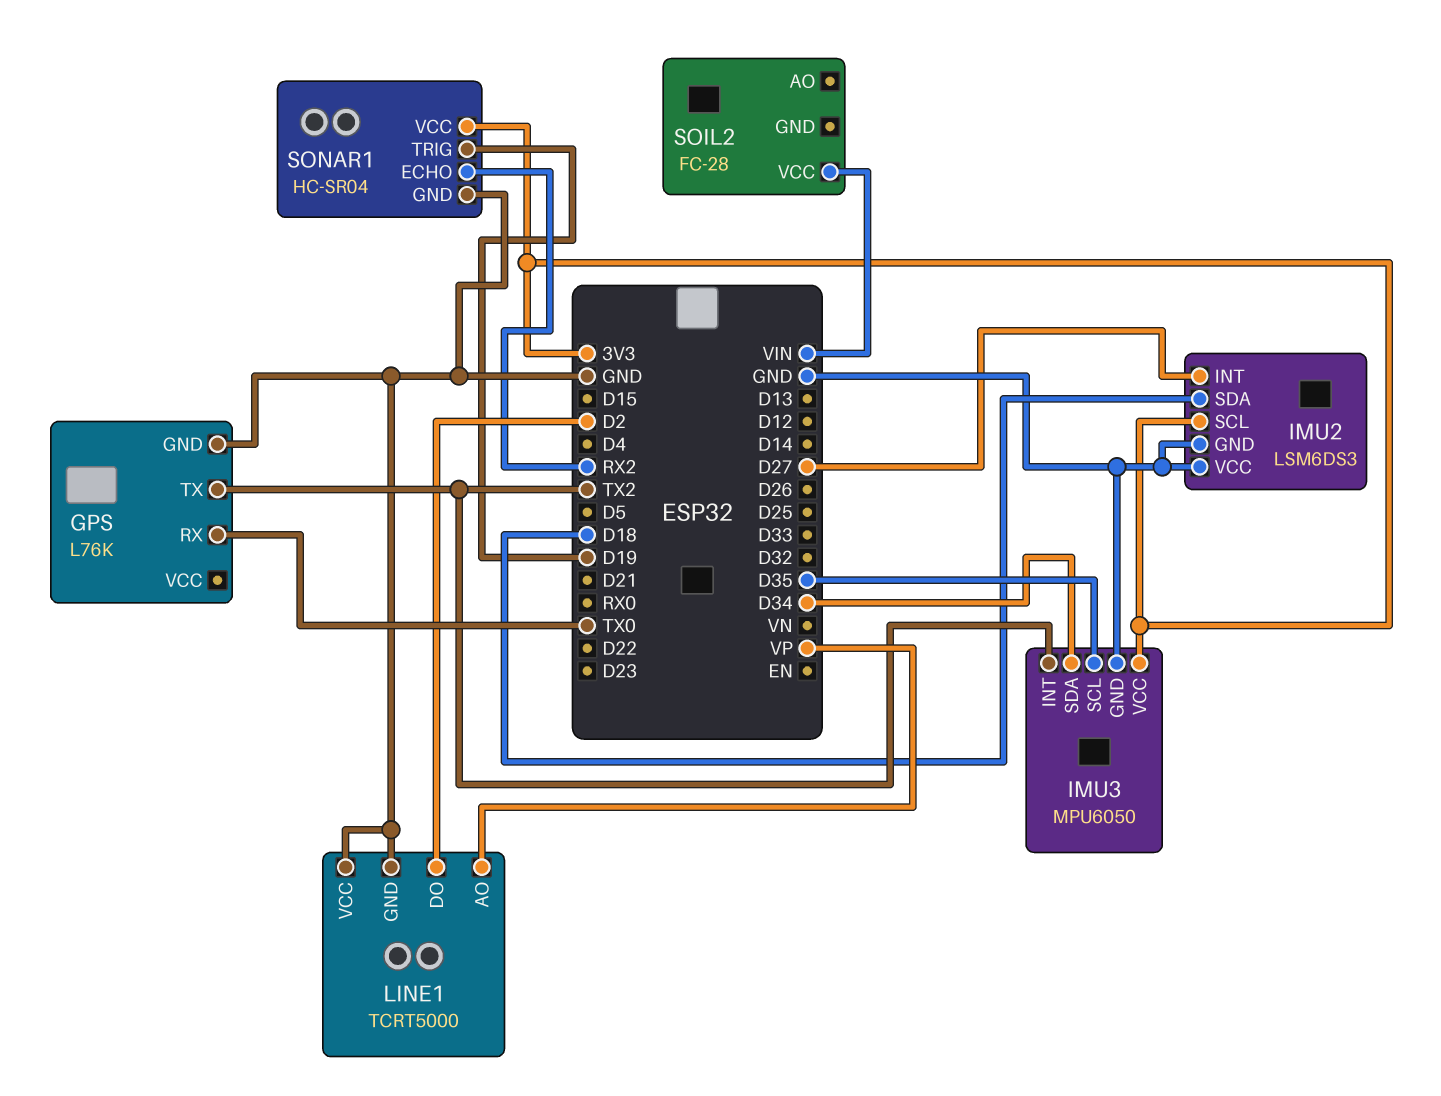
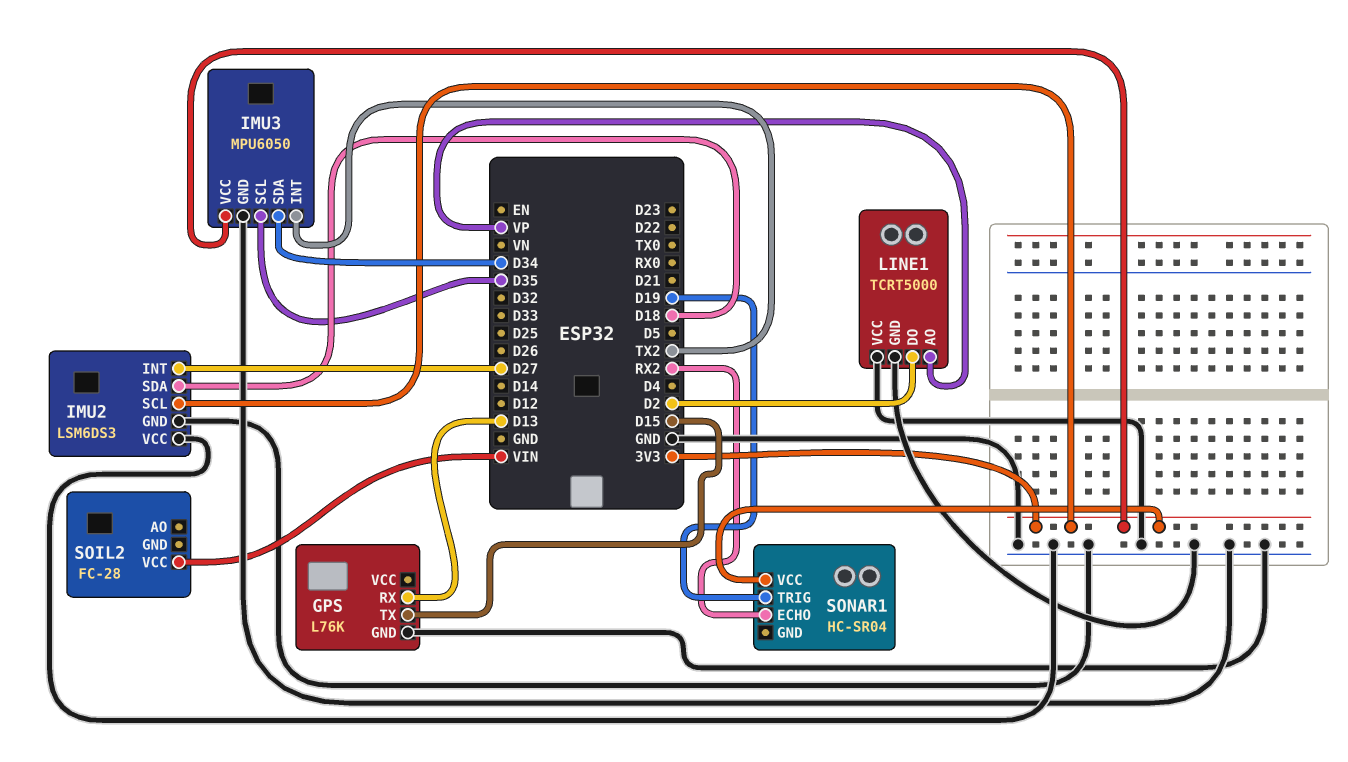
GPS pin RX: TX0 -> D13
GPS pin TX: TX2 -> D15
SONAR1 pin GND: GND -> none

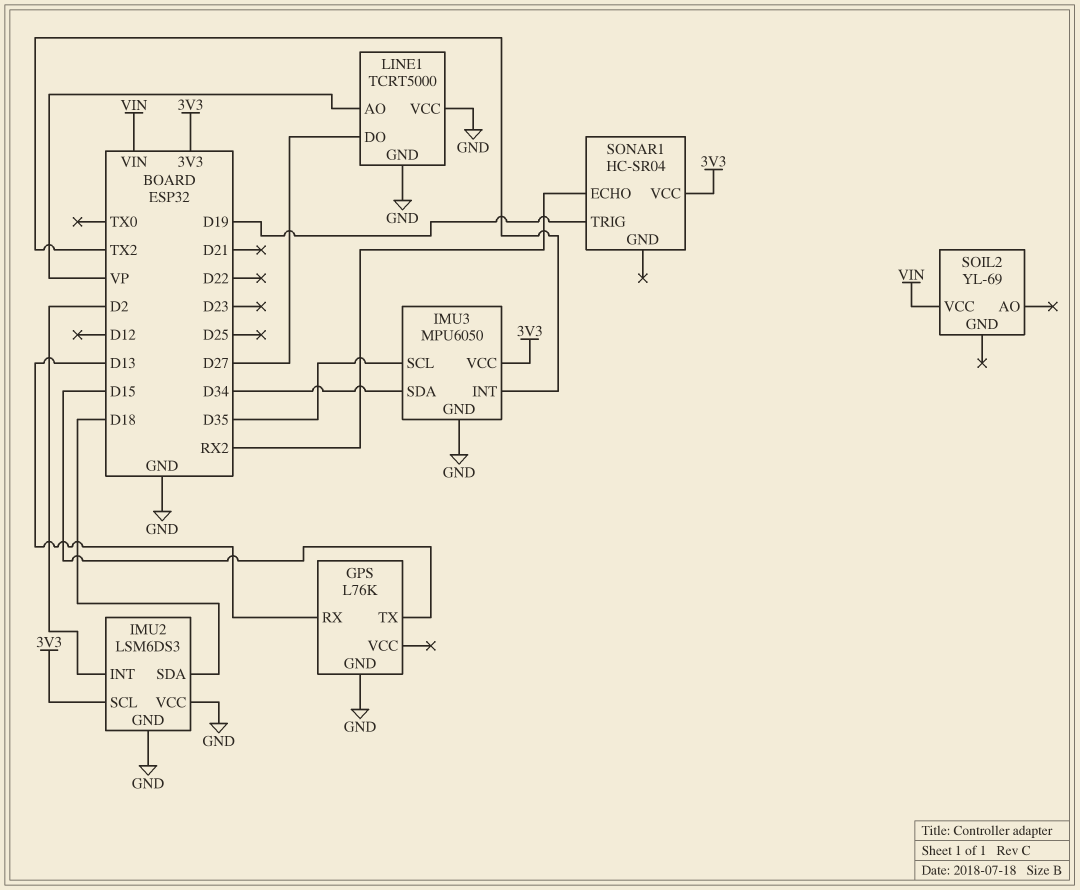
IMU2 pin INT: D27 -> D2
LINE1 pin DO: D2 -> D27
SOIL2: FC-28 -> YL-69

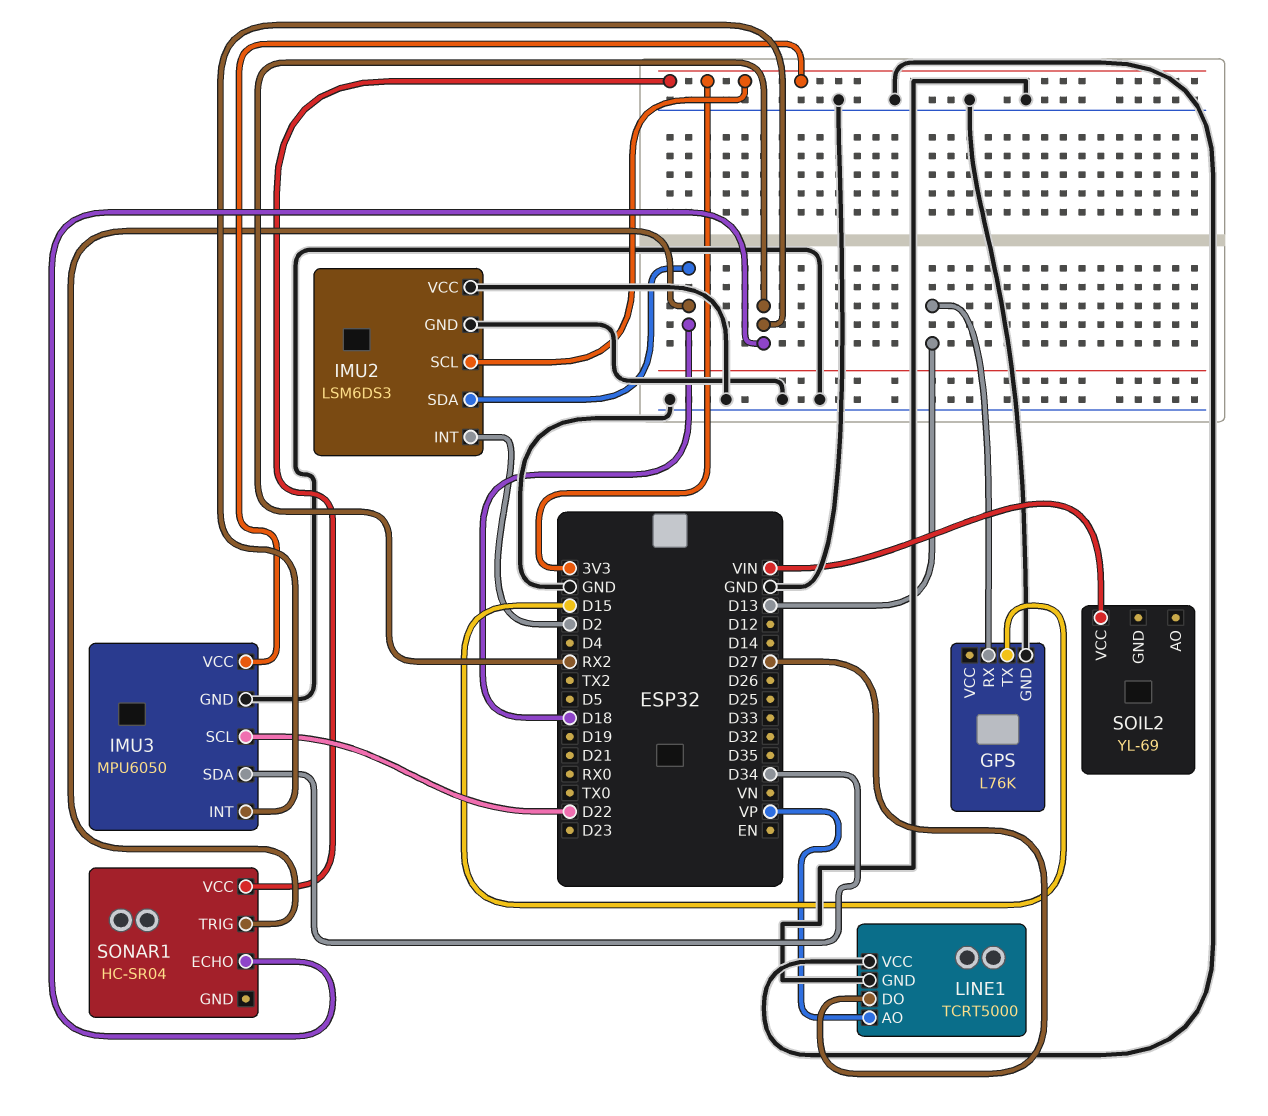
IMU3 pin INT: TX2 -> RX2
IMU3 pin SCL: D35 -> D22
SONAR1 pin TRIG: D19 -> D18

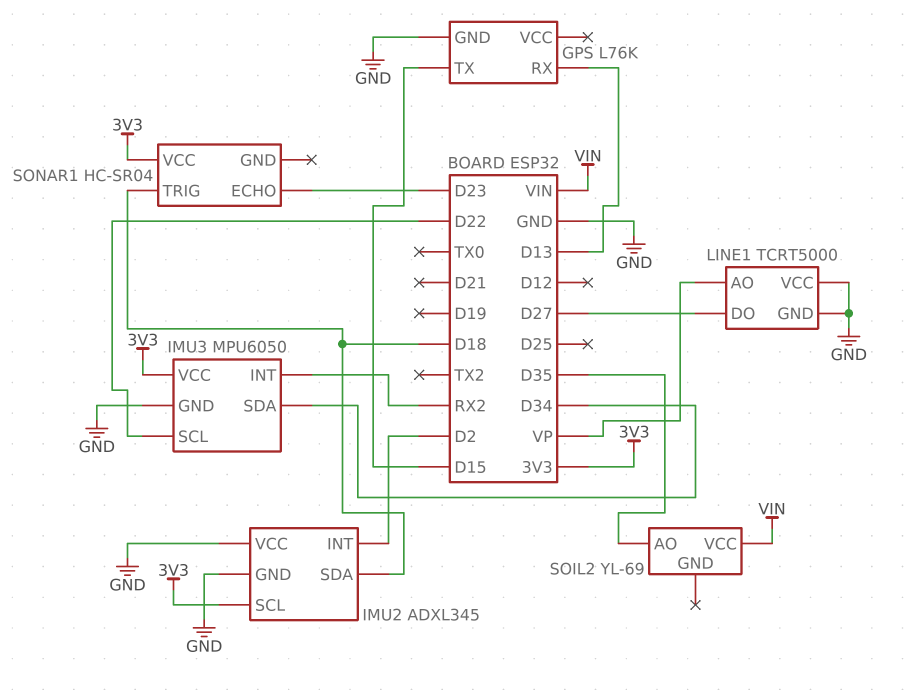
IMU2: LSM6DS3 -> ADXL345
SOIL2 pin AO: none -> D35
SONAR1 pin ECHO: RX2 -> D23

